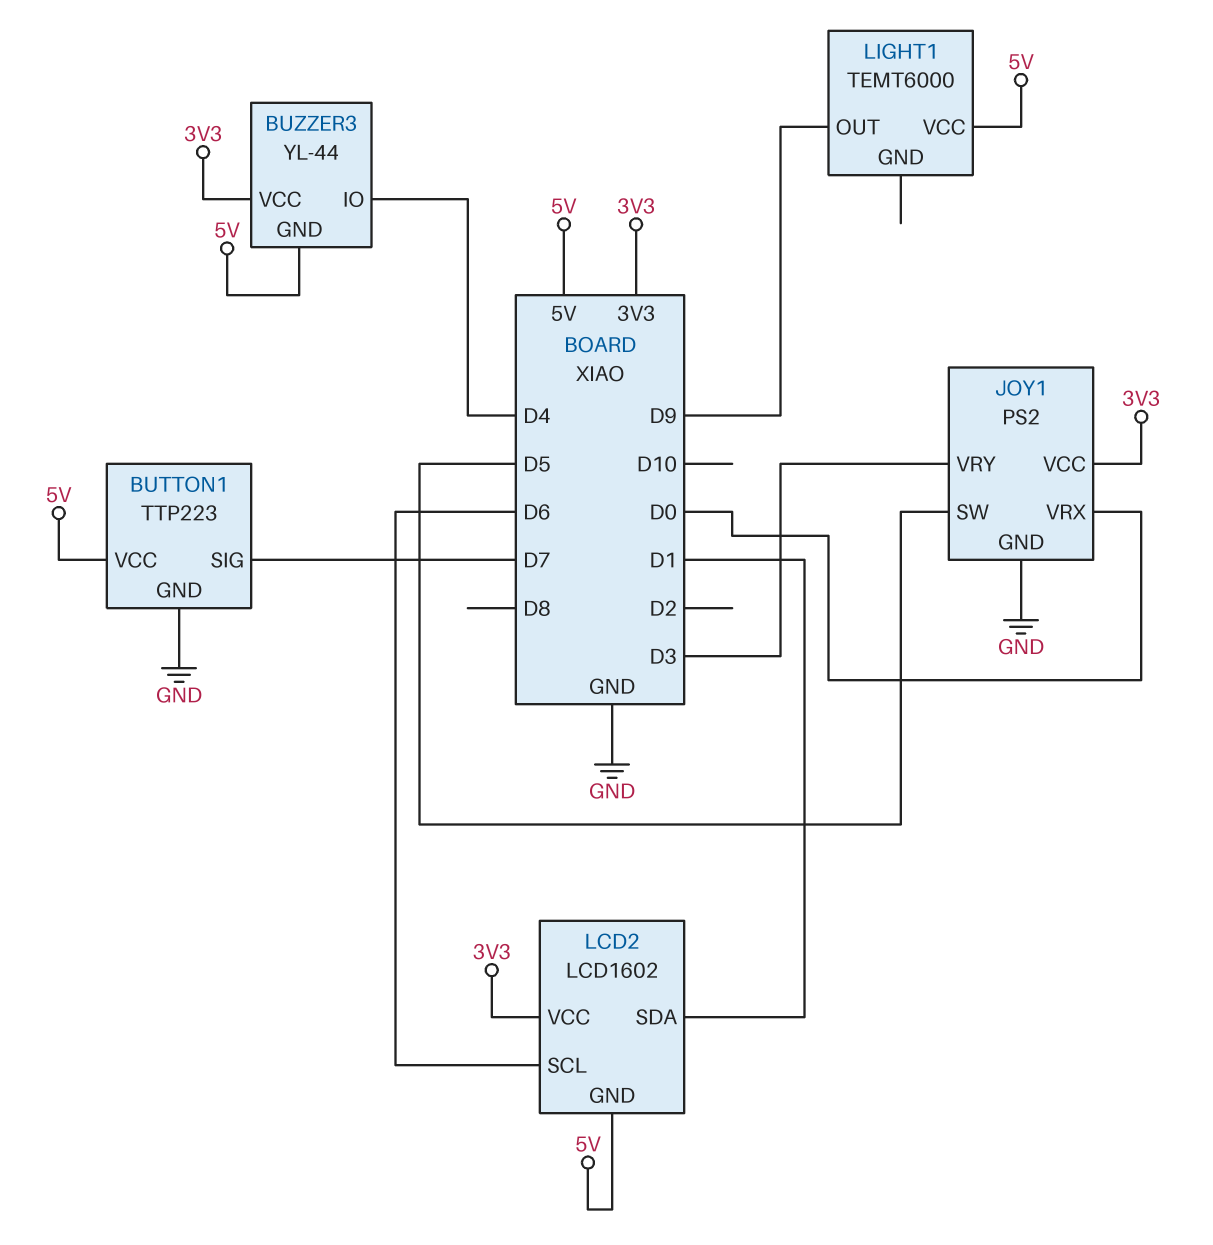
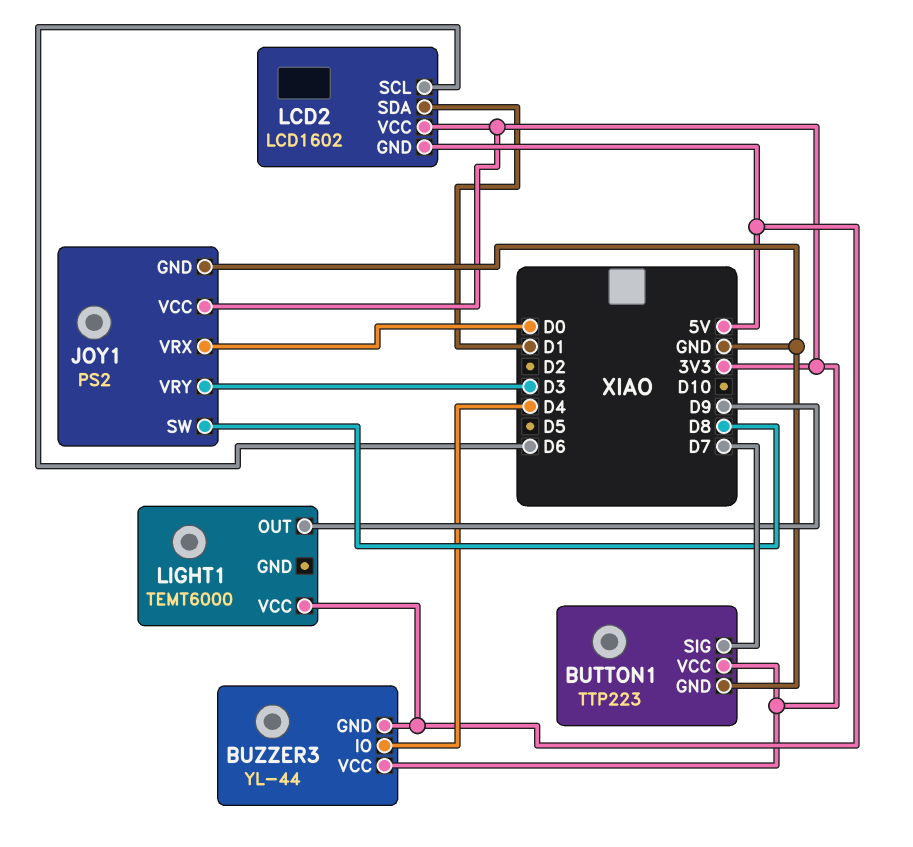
BUTTON1 pin VCC: 5V -> 3V3
JOY1 pin SW: D5 -> D8

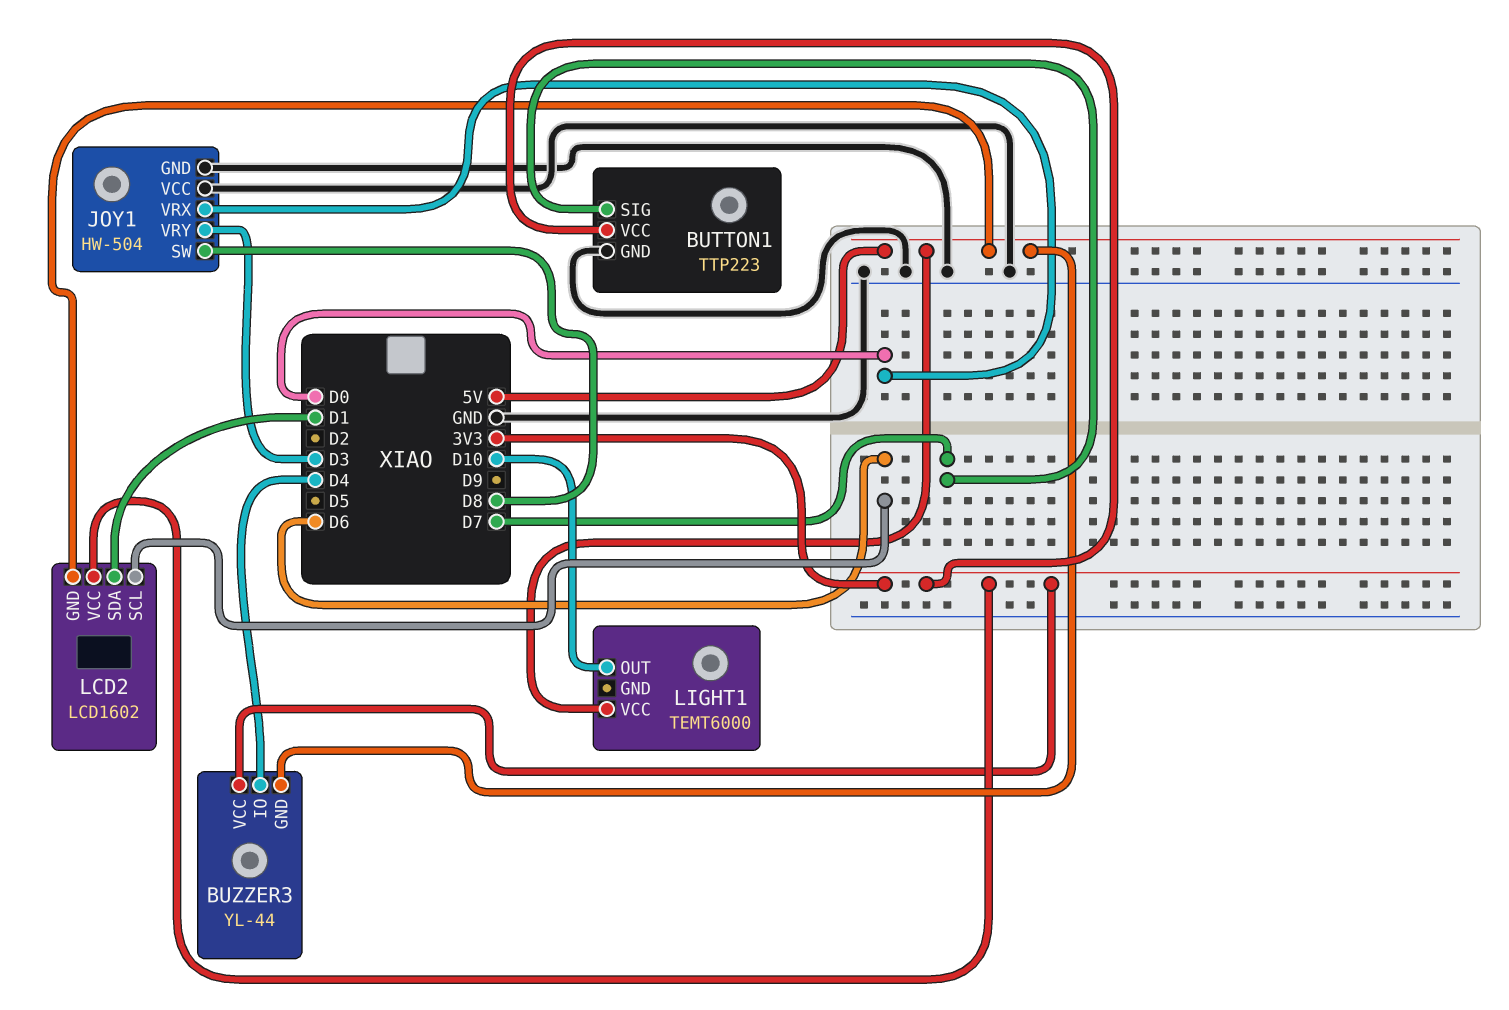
JOY1: PS2 -> HW-504
JOY1 pin VCC: 3V3 -> GND
LIGHT1 pin OUT: D9 -> D10

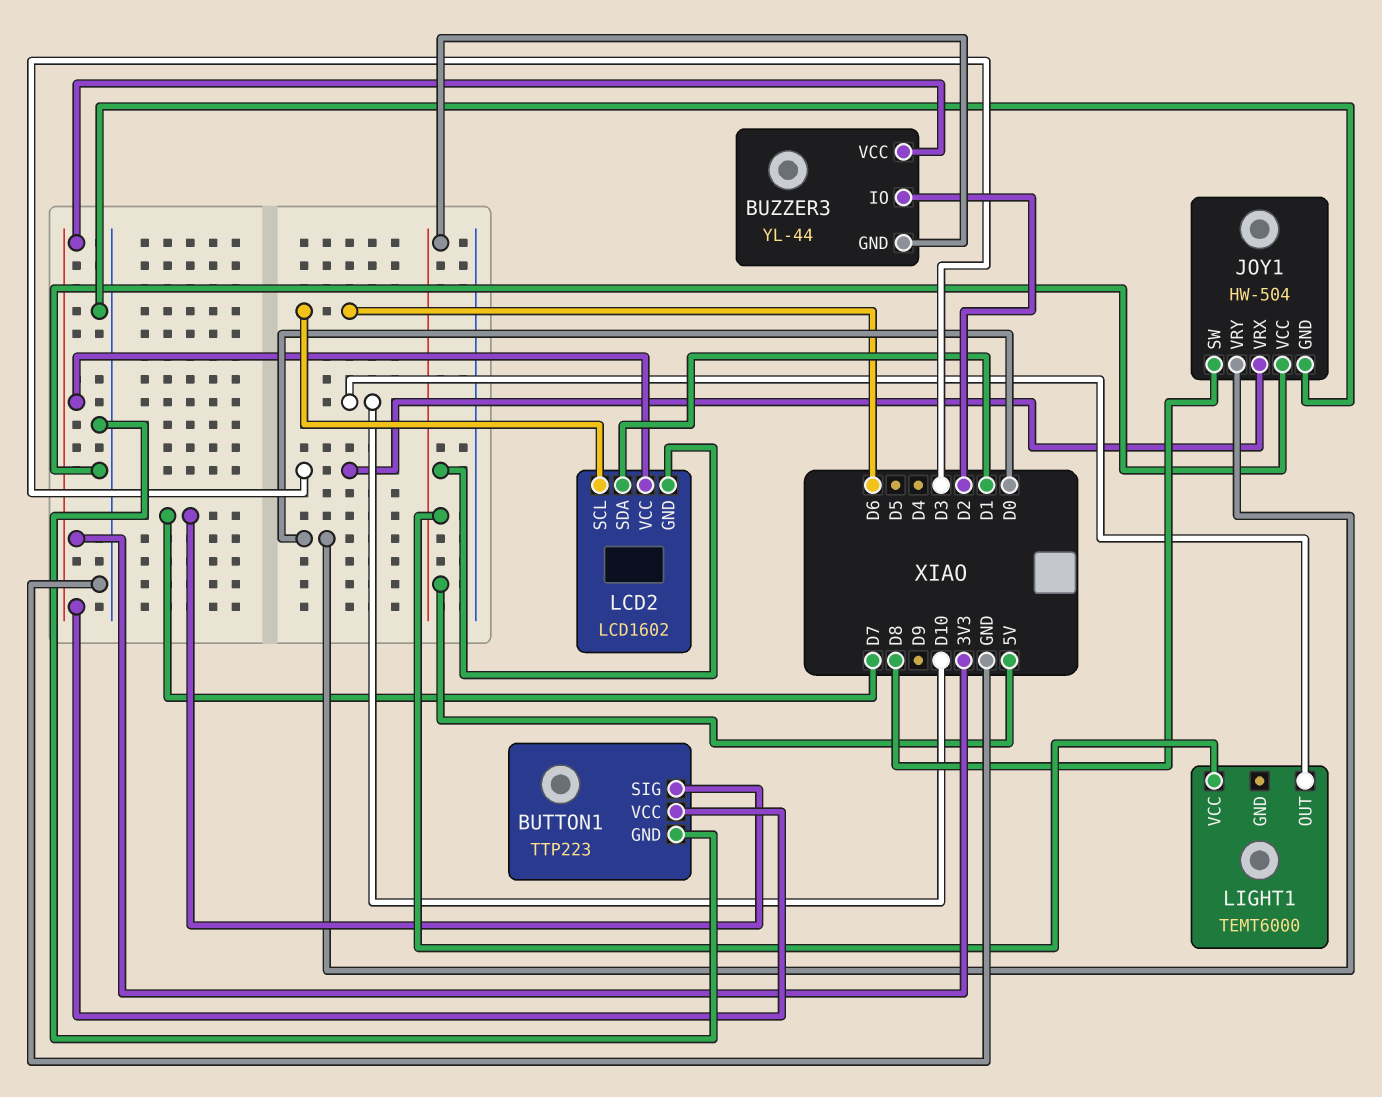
BUZZER3 pin IO: D4 -> D2
JOY1 pin VRX: D0 -> D3
JOY1 pin VRY: D3 -> D0

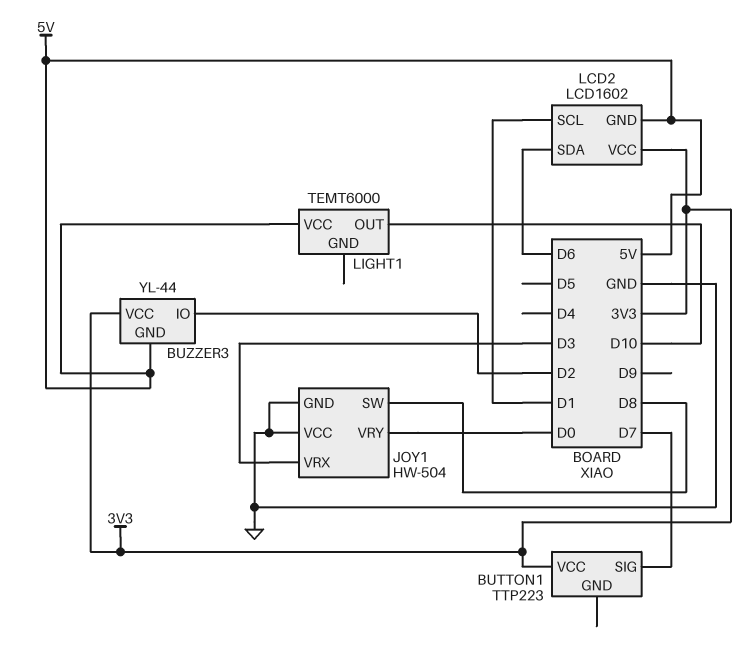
BUTTON1 pin GND: GND -> none
LCD2 pin SCL: D6 -> D1
LCD2 pin SDA: D1 -> D6

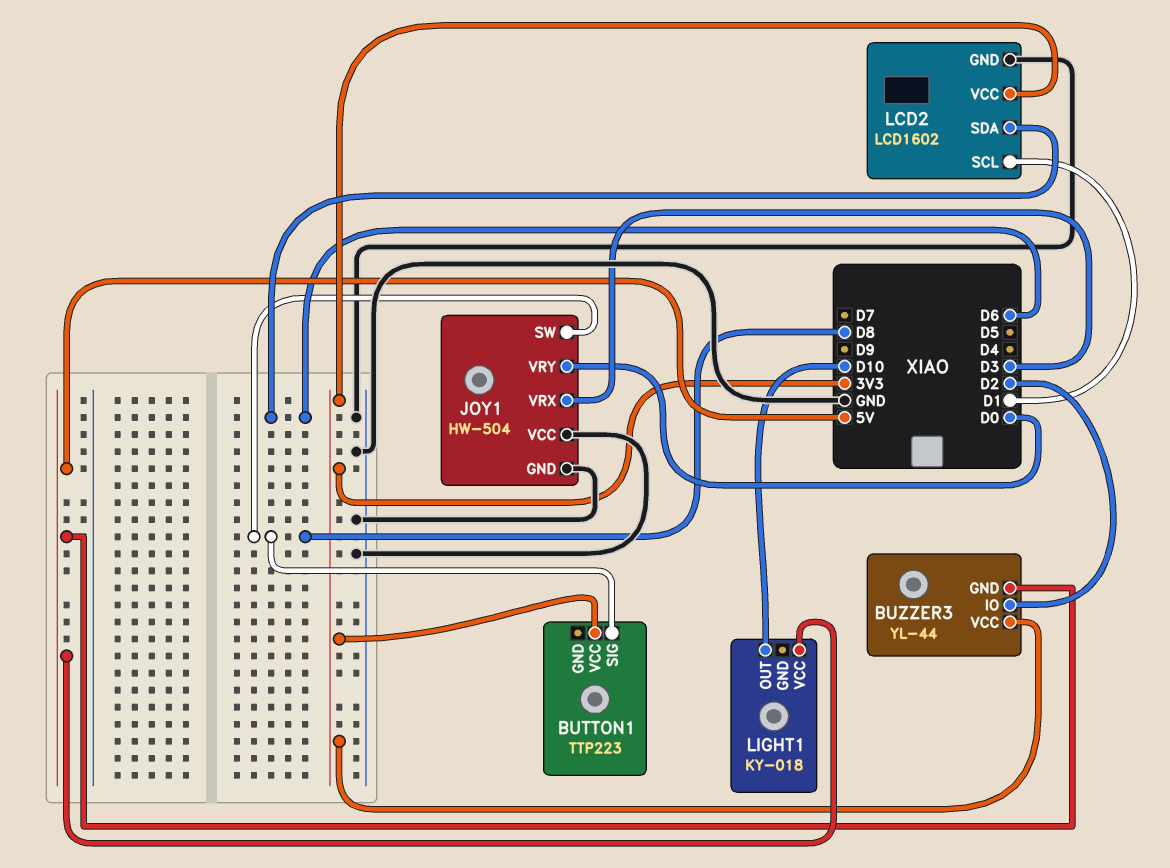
BUTTON1 pin SIG: D7 -> D8
LCD2 pin GND: 5V -> GND
LIGHT1: TEMT6000 -> KY-018

